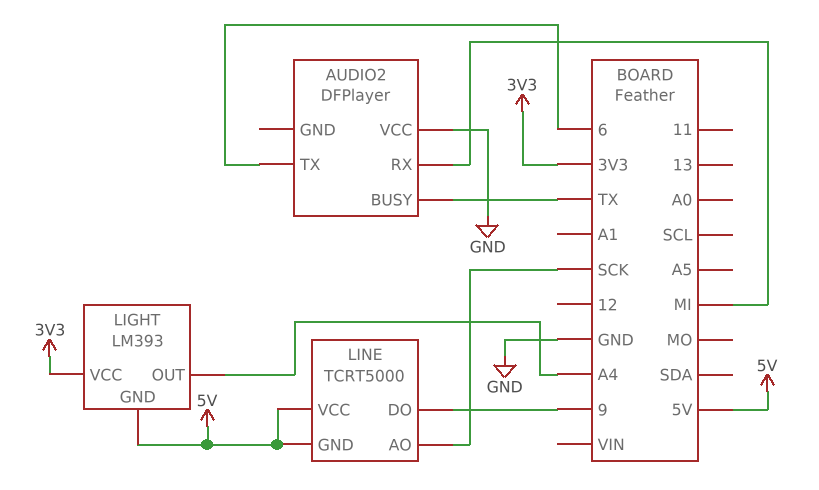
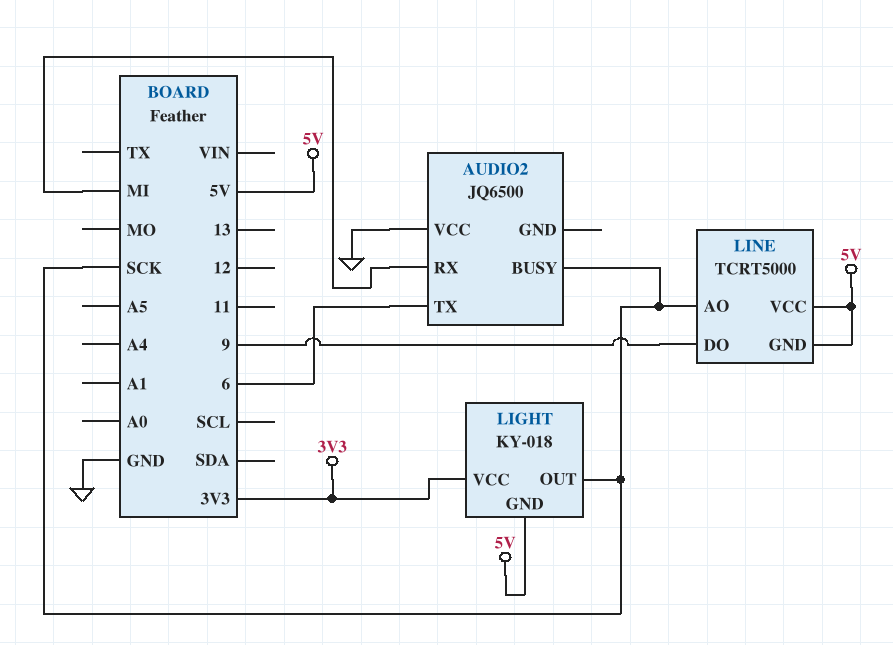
AUDIO2: DFPlayer -> JQ6500
AUDIO2 pin BUSY: TX -> SCK
LIGHT: LM393 -> KY-018
LIGHT pin OUT: A4 -> SCK

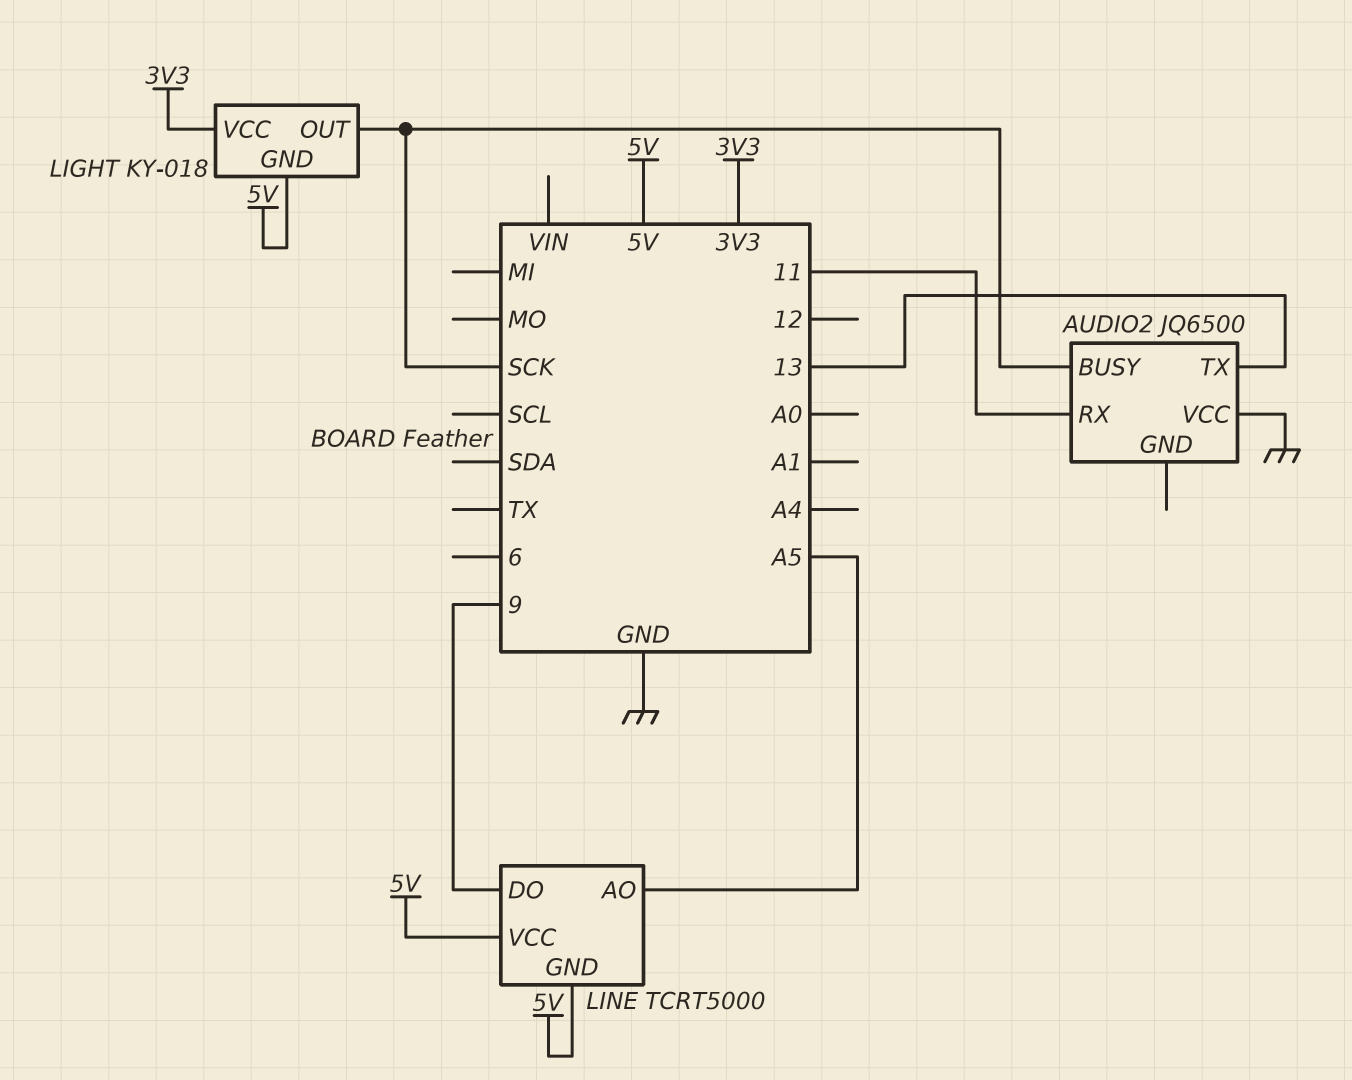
AUDIO2 pin RX: MI -> 11
AUDIO2 pin TX: 6 -> 13
LINE pin AO: SCK -> A5

